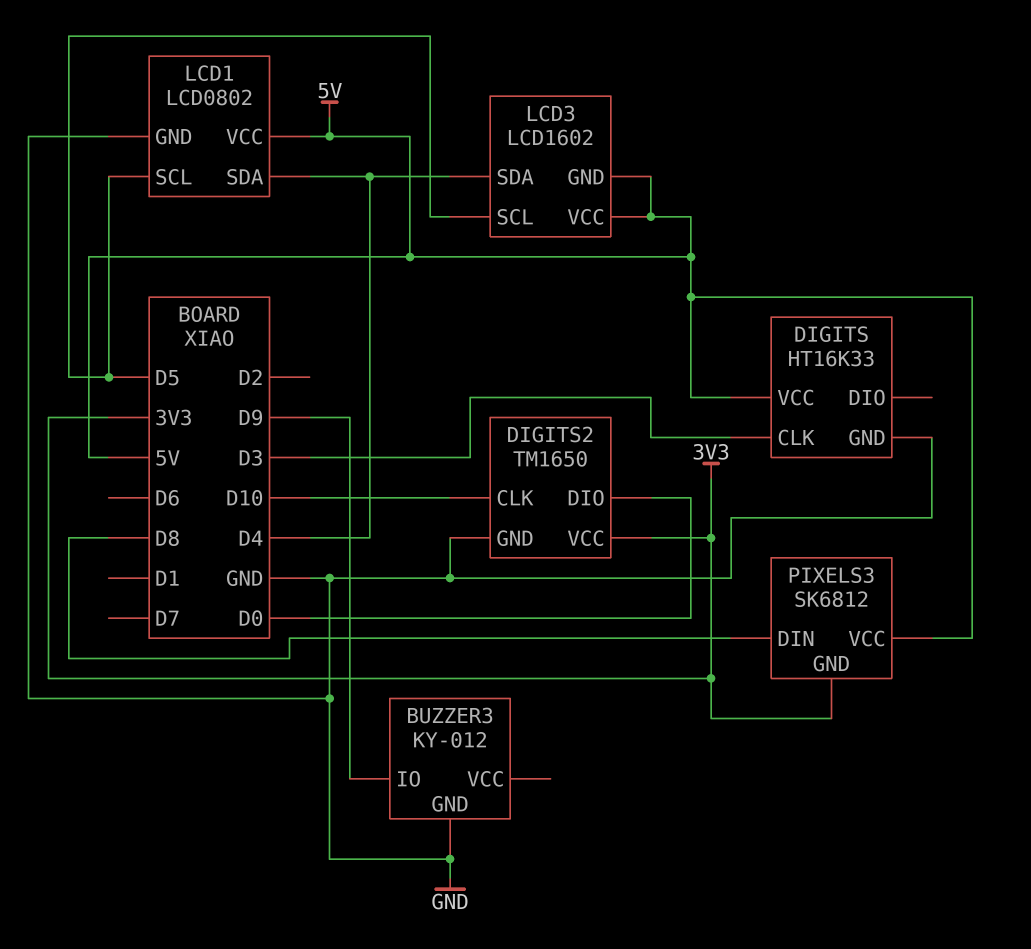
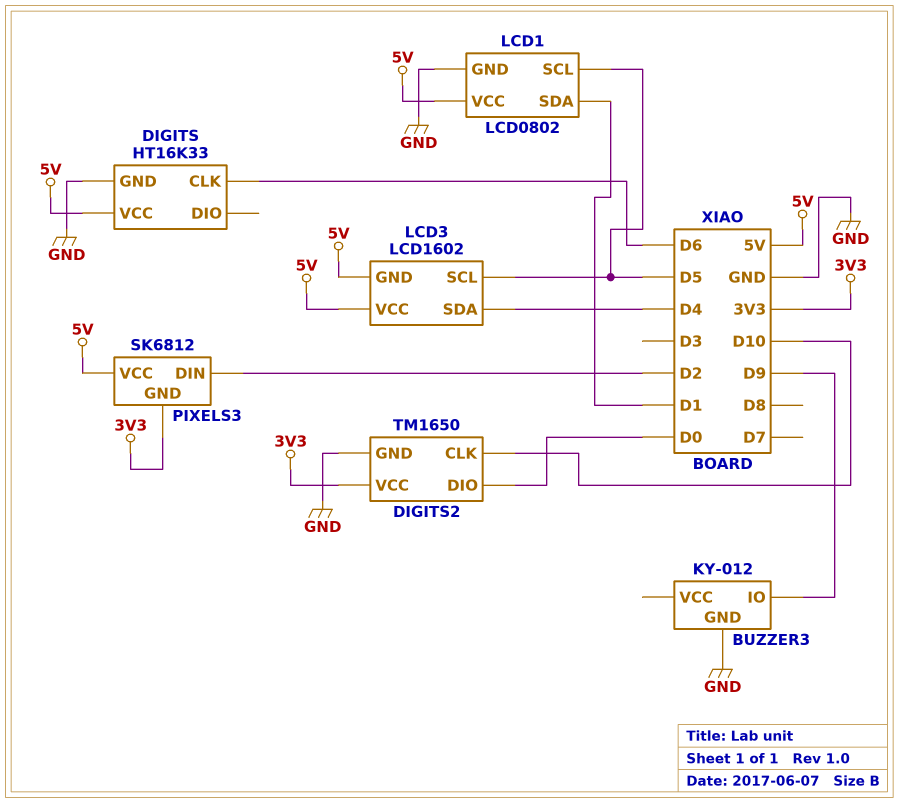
DIGITS pin CLK: D3 -> D6
LCD1 pin SDA: D4 -> D1
PIXELS3 pin DIN: D8 -> D2

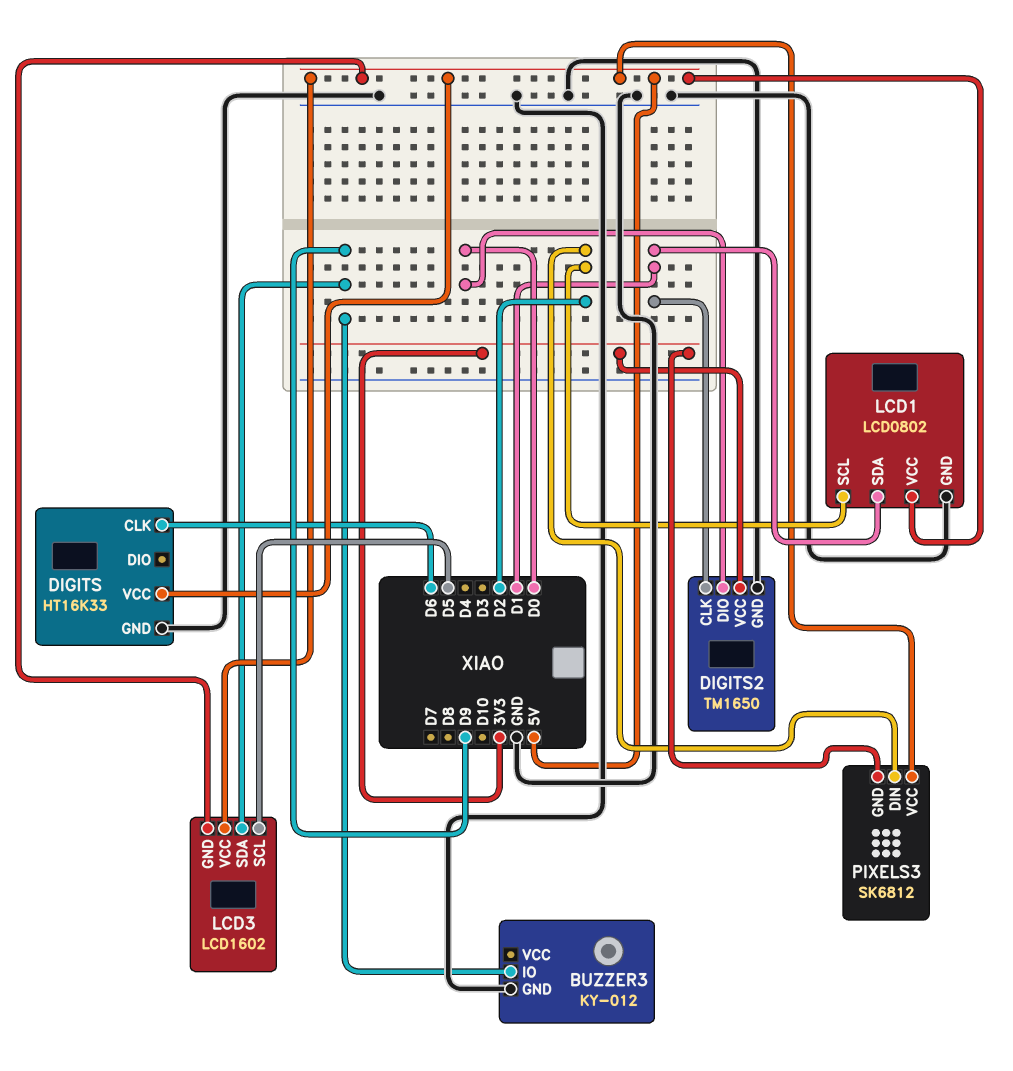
DIGITS2 pin CLK: D10 -> D1
LCD1 pin SCL: D5 -> D2
LCD3 pin SDA: D4 -> D9

